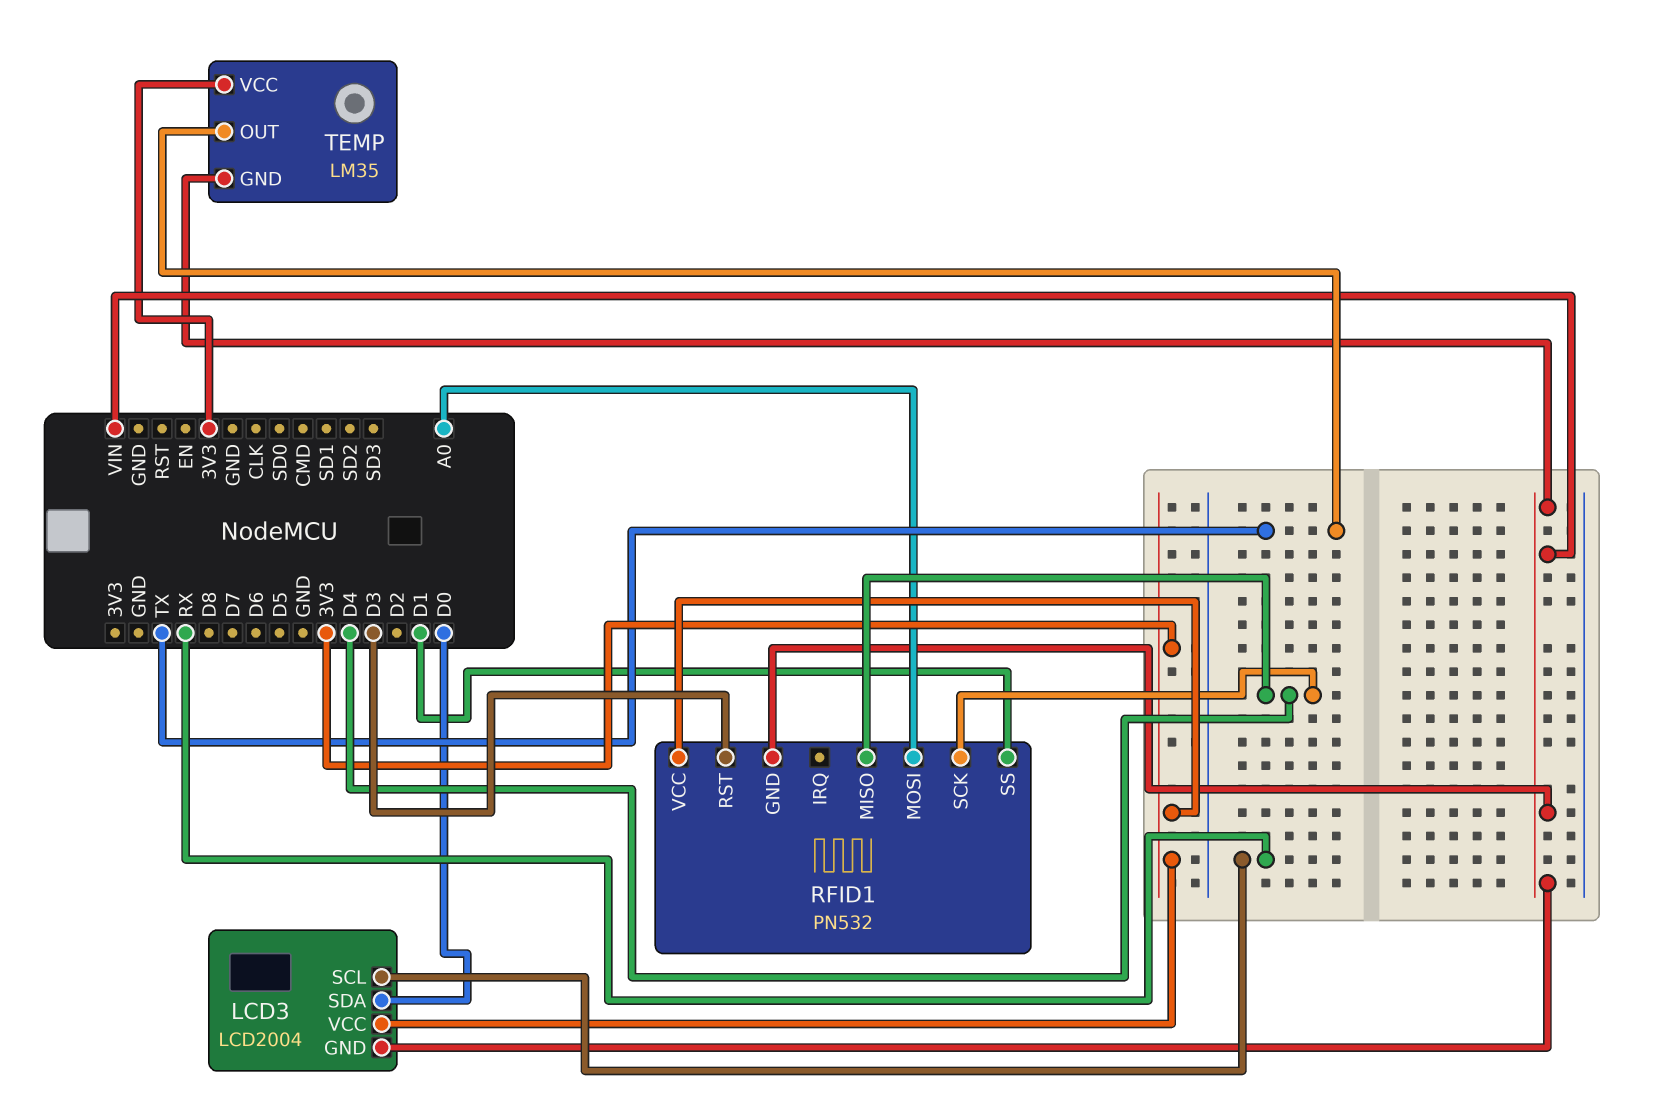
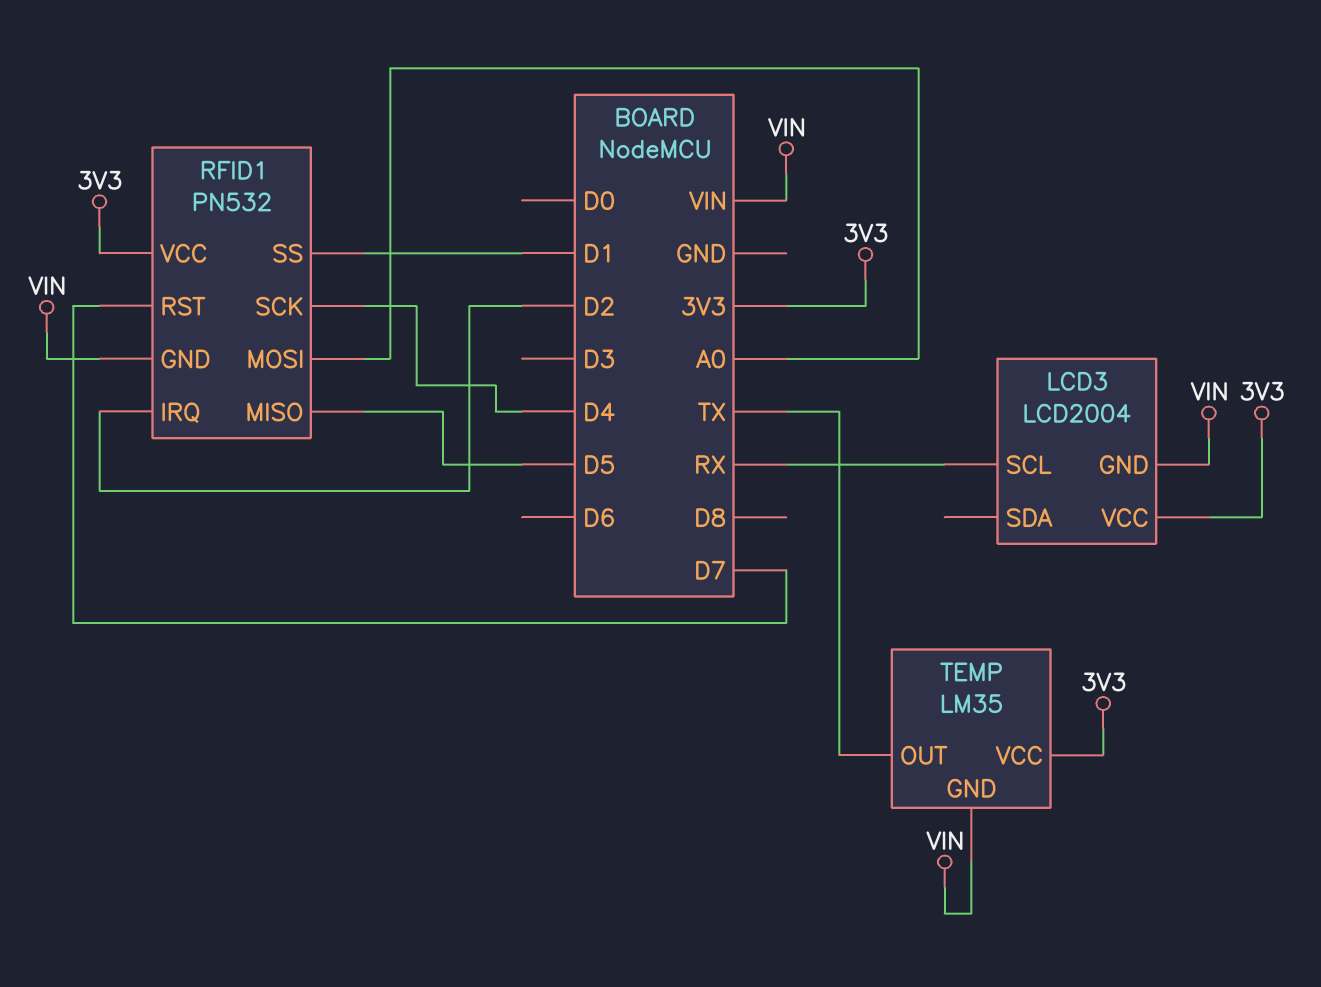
LCD3 pin SDA: D0 -> none
RFID1 pin IRQ: none -> D2
RFID1 pin MISO: D4 -> D5
RFID1 pin RST: D3 -> D7

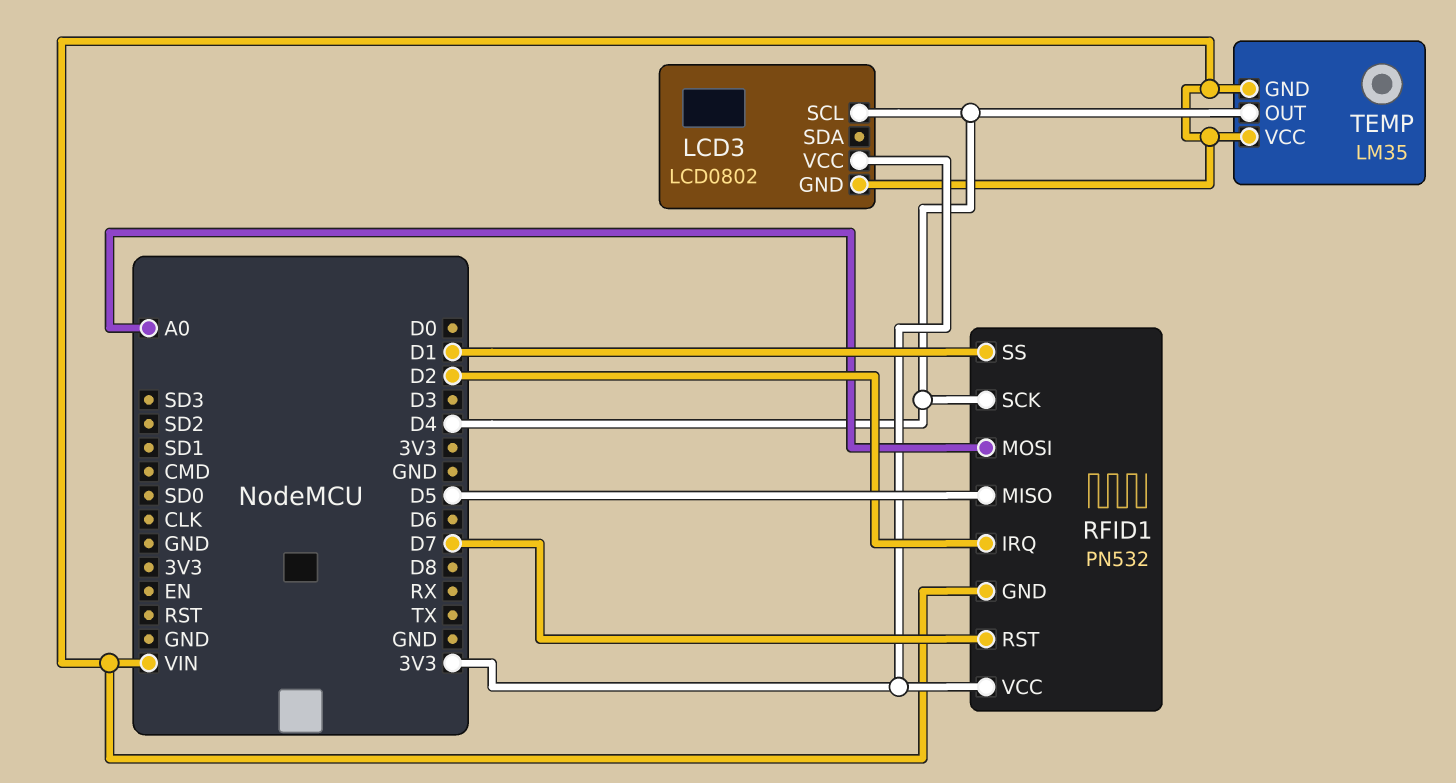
LCD3: LCD2004 -> LCD0802
LCD3 pin SCL: RX -> D4
TEMP pin OUT: TX -> D4
TEMP pin VCC: 3V3 -> VIN

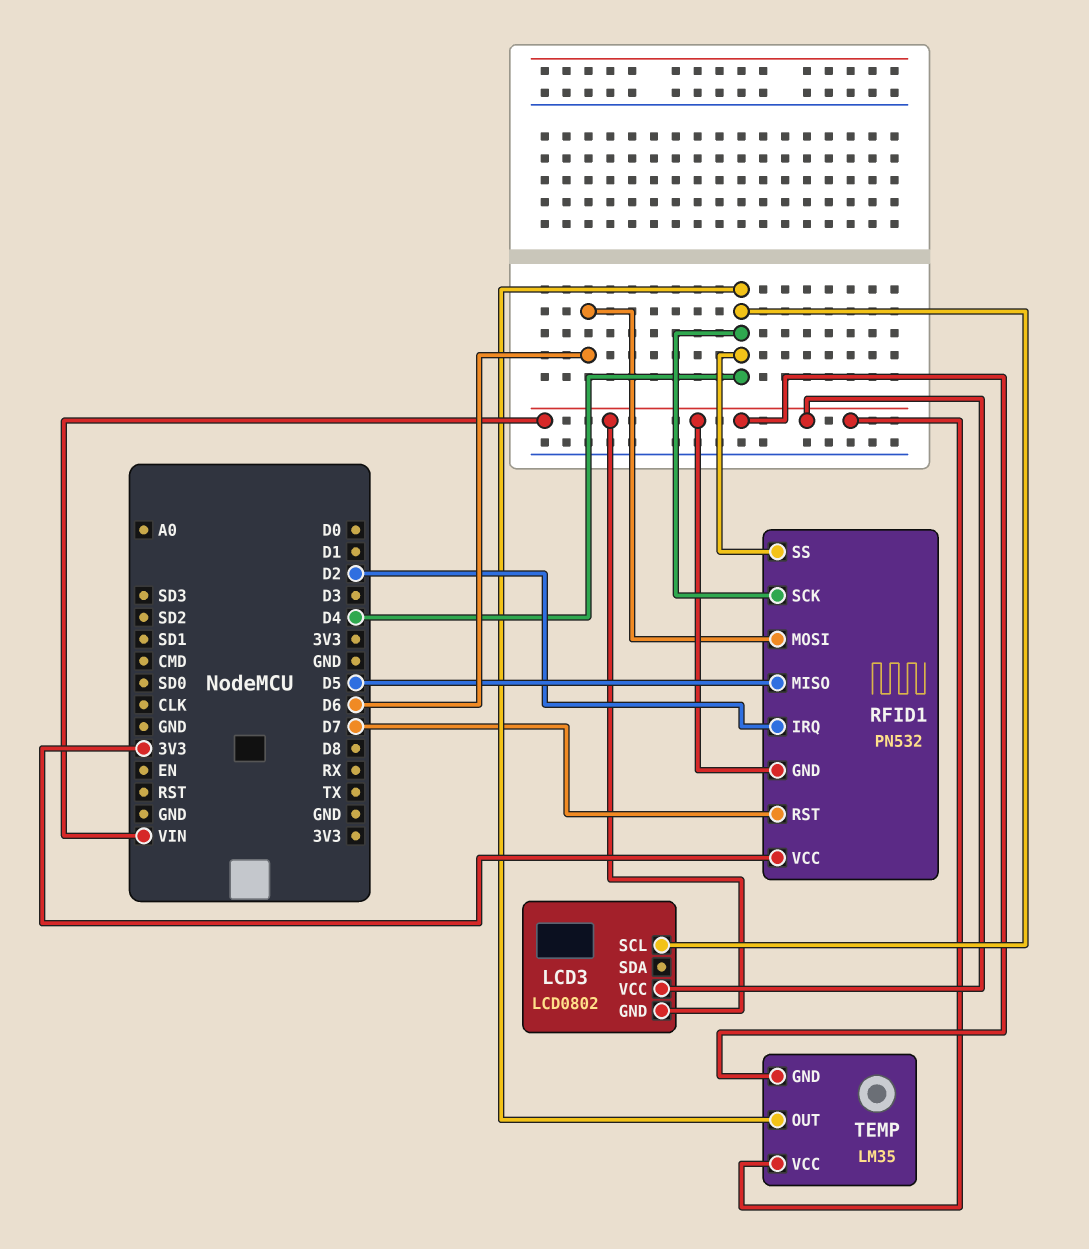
LCD3 pin VCC: 3V3 -> VIN
RFID1 pin MOSI: A0 -> D6
RFID1 pin SS: D1 -> D4

